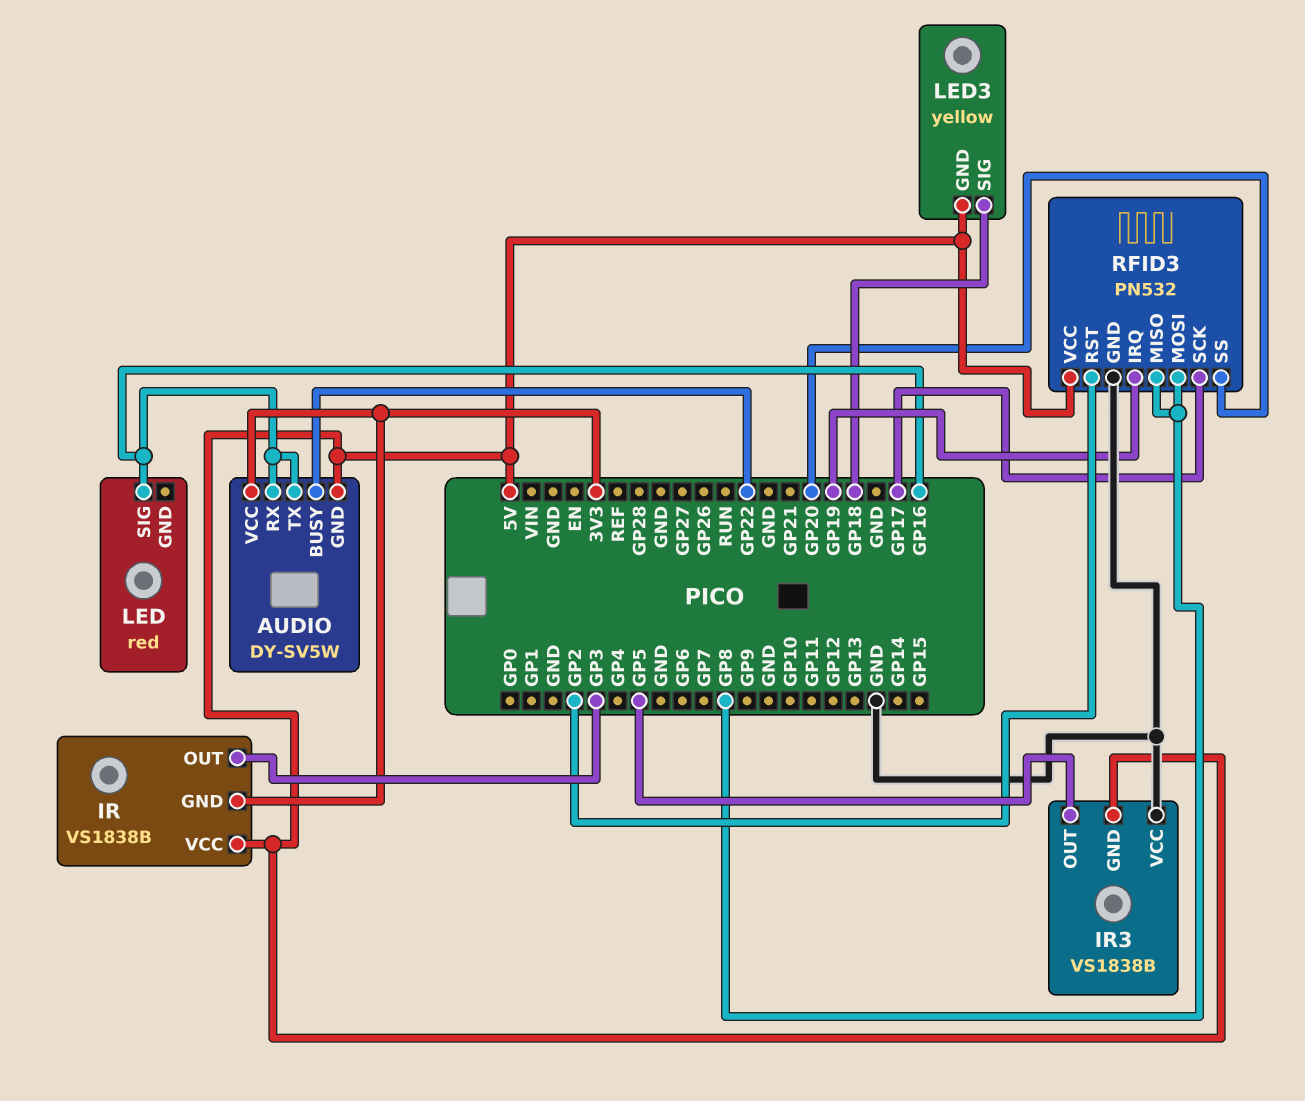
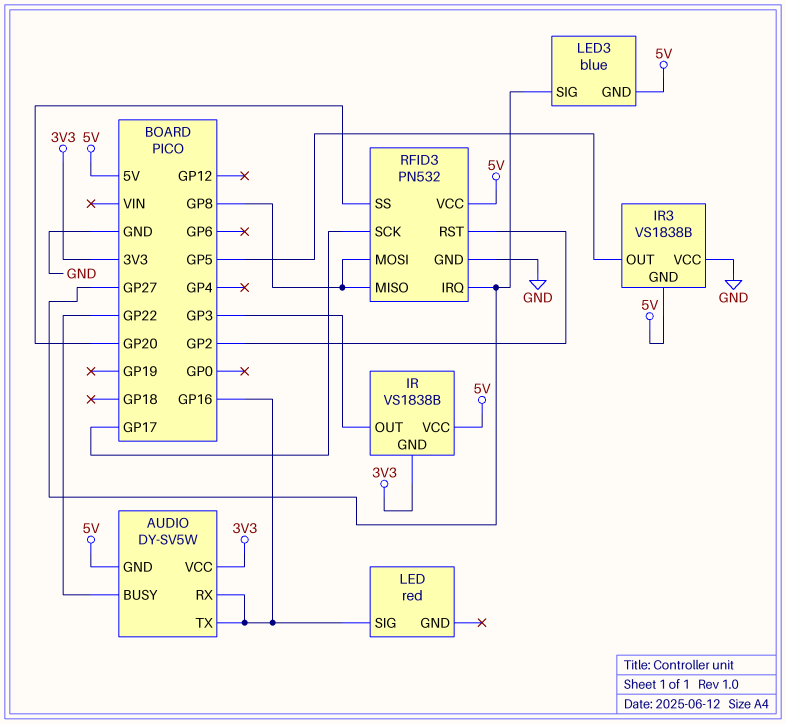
LED3: yellow -> blue
LED3 pin SIG: GP18 -> GP27
RFID3 pin IRQ: GP19 -> GP27

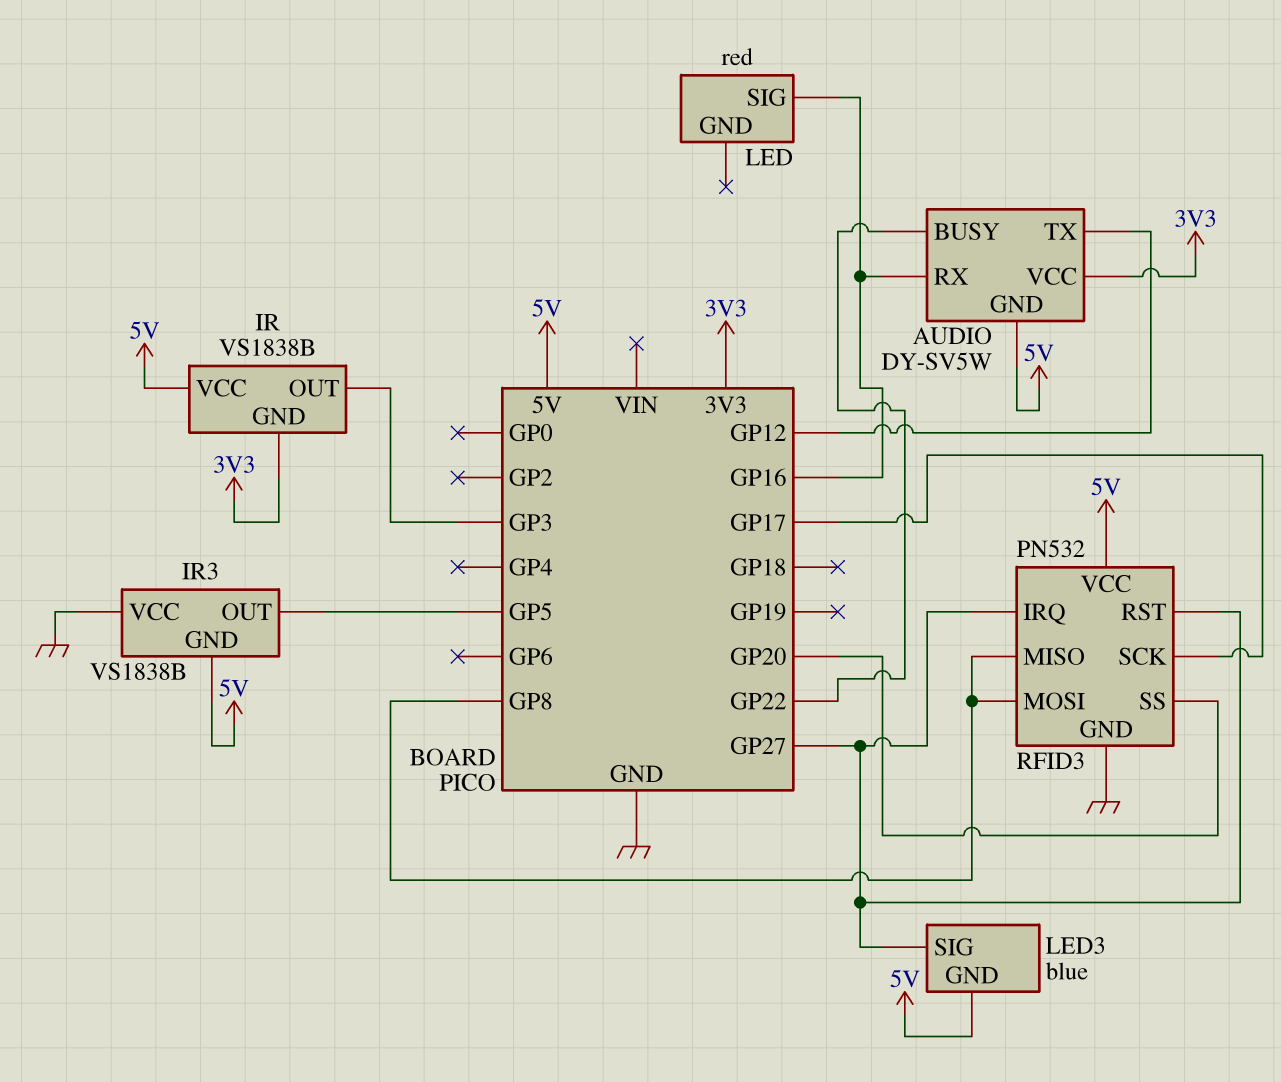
AUDIO pin TX: GP16 -> GP12
RFID3 pin RST: GP2 -> GP27

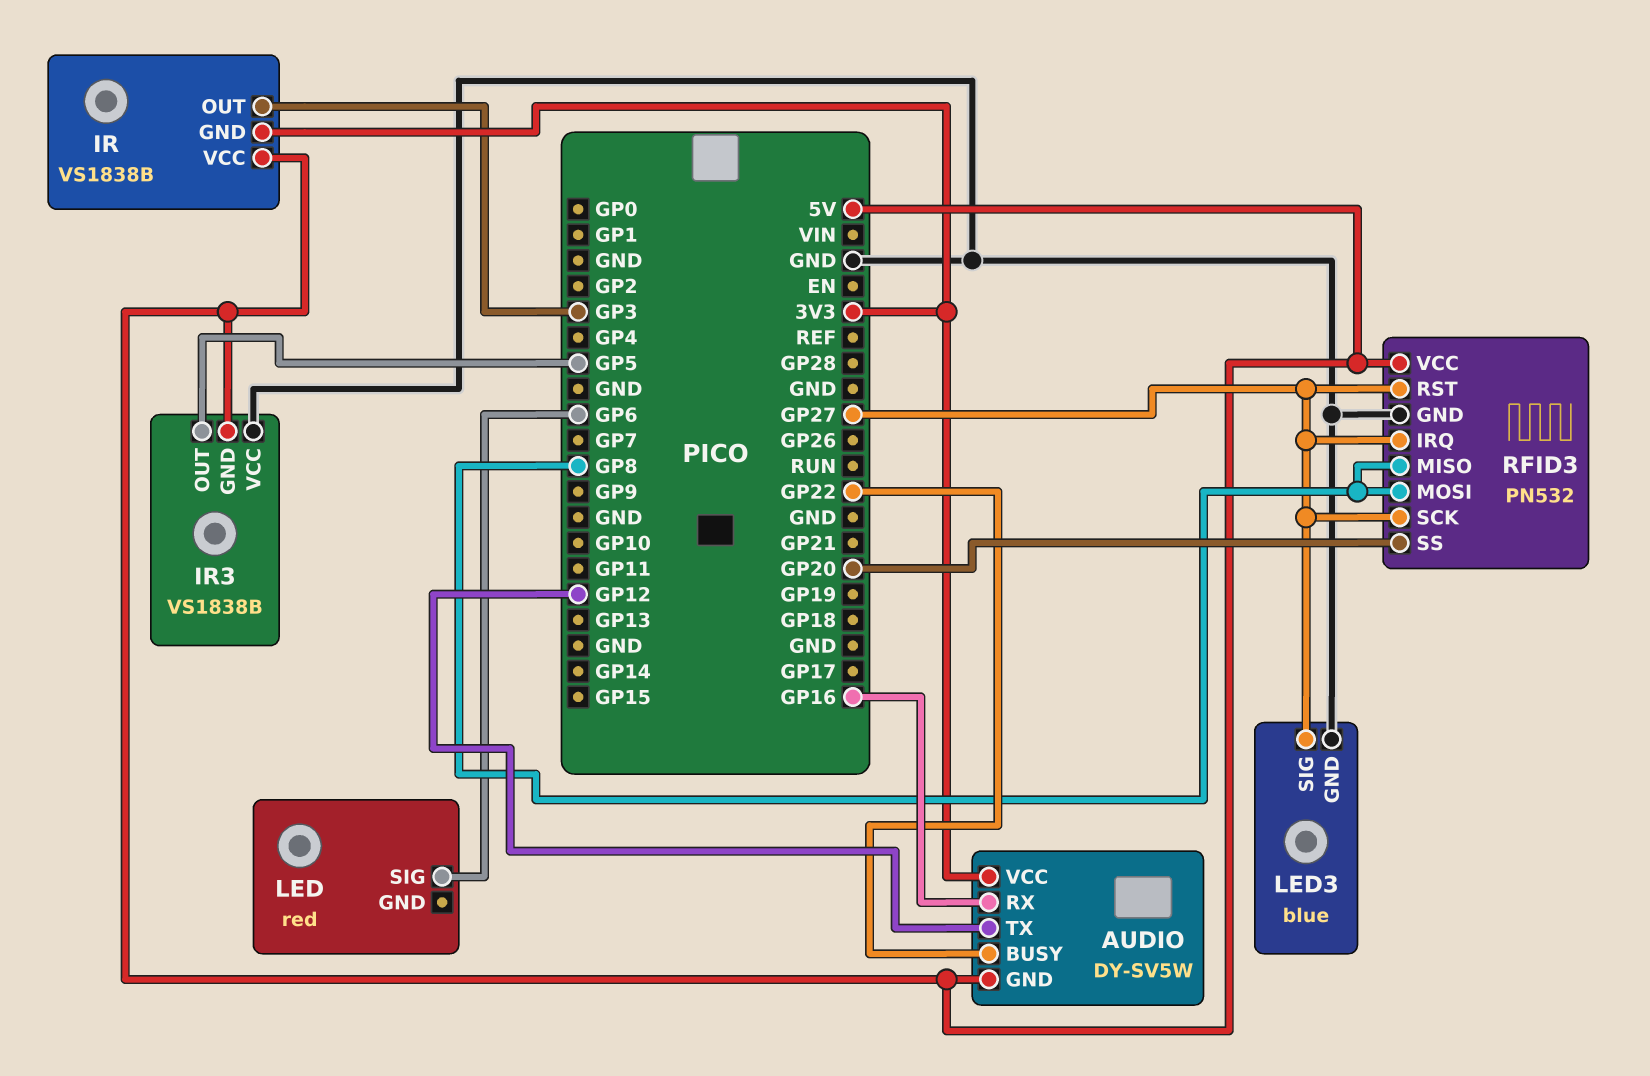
LED pin SIG: GP16 -> GP6
LED3 pin GND: 5V -> GND
RFID3 pin SCK: GP17 -> GP27

